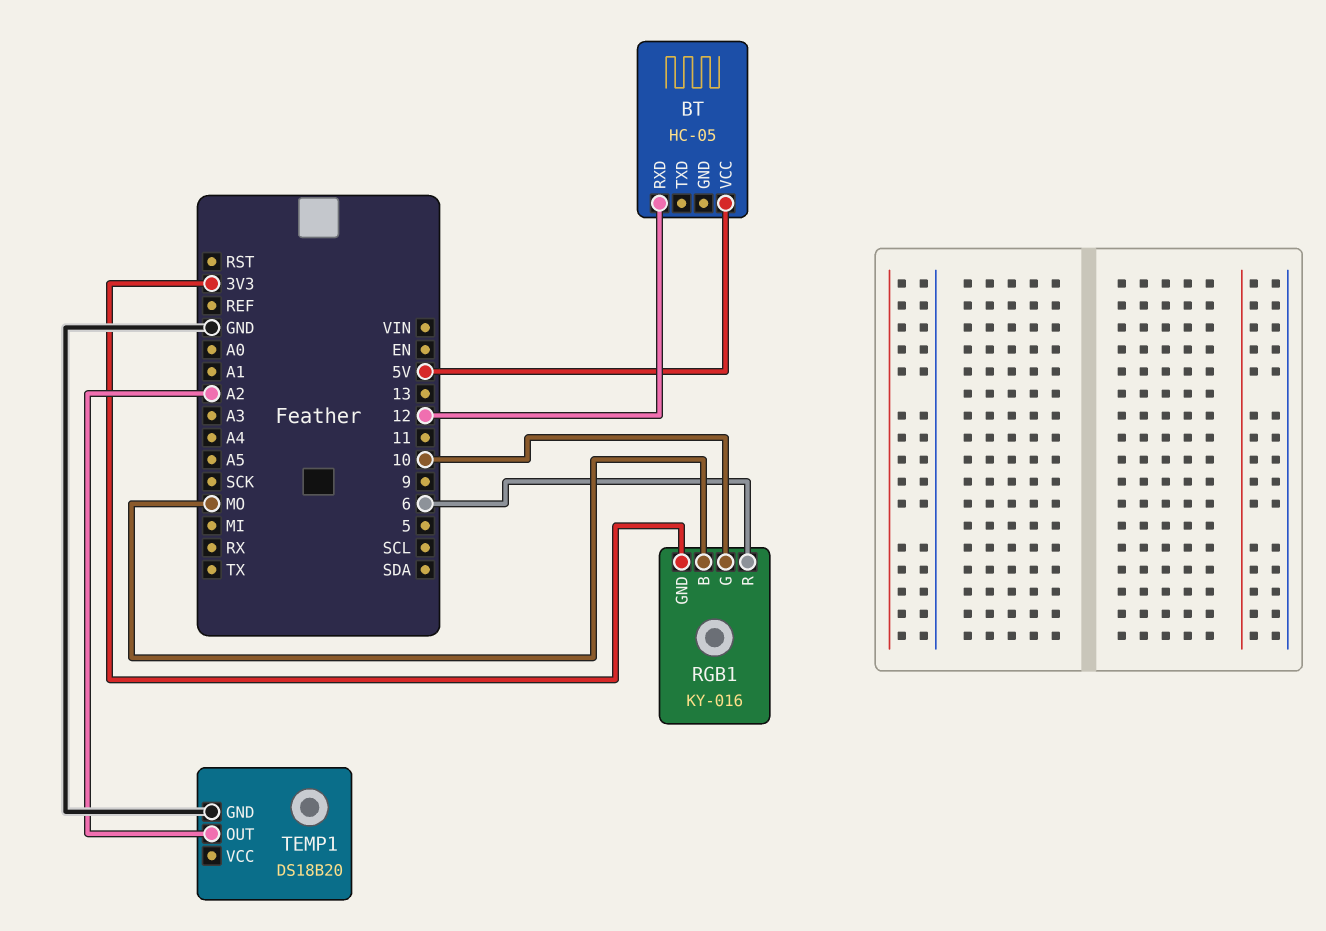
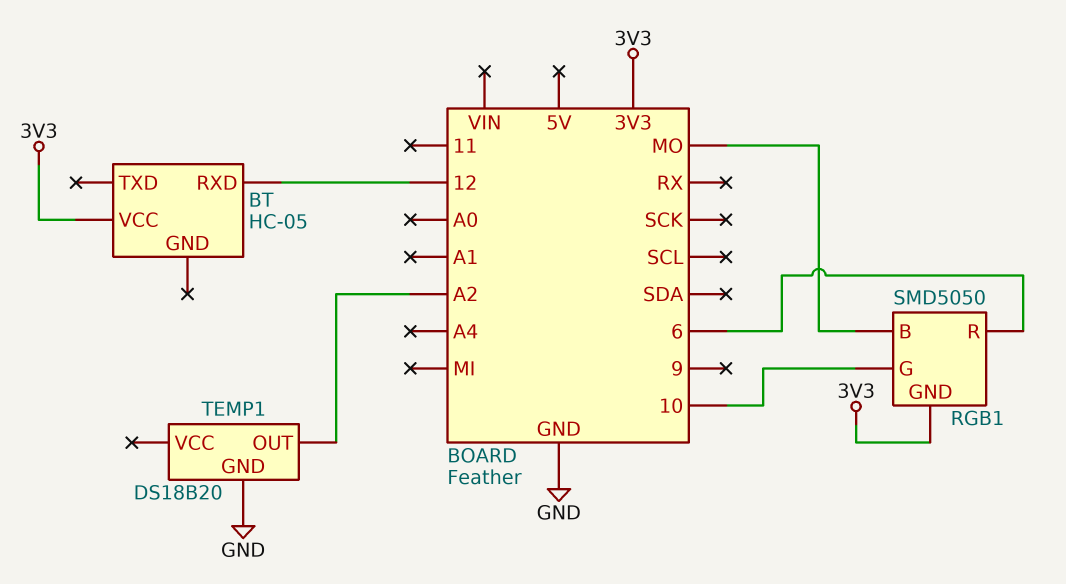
BT pin VCC: 5V -> 3V3
RGB1: KY-016 -> SMD5050

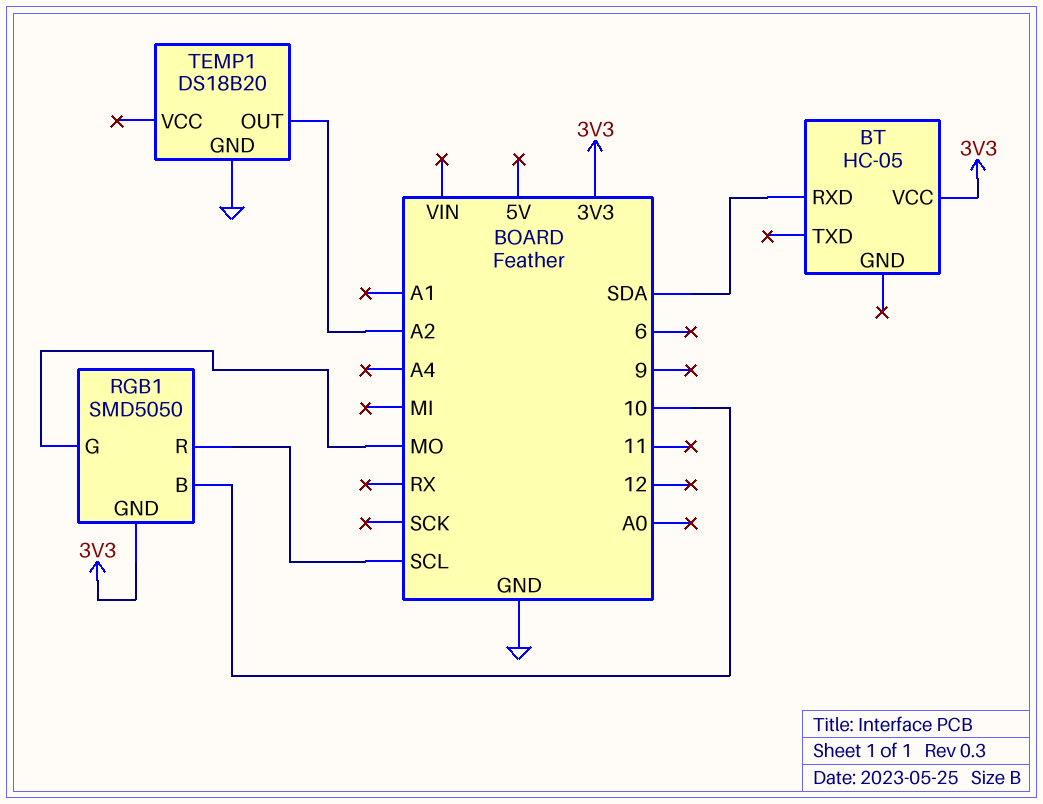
BT pin RXD: 12 -> SDA
RGB1 pin B: MO -> 10
RGB1 pin G: 10 -> MO
RGB1 pin R: 6 -> SCL

